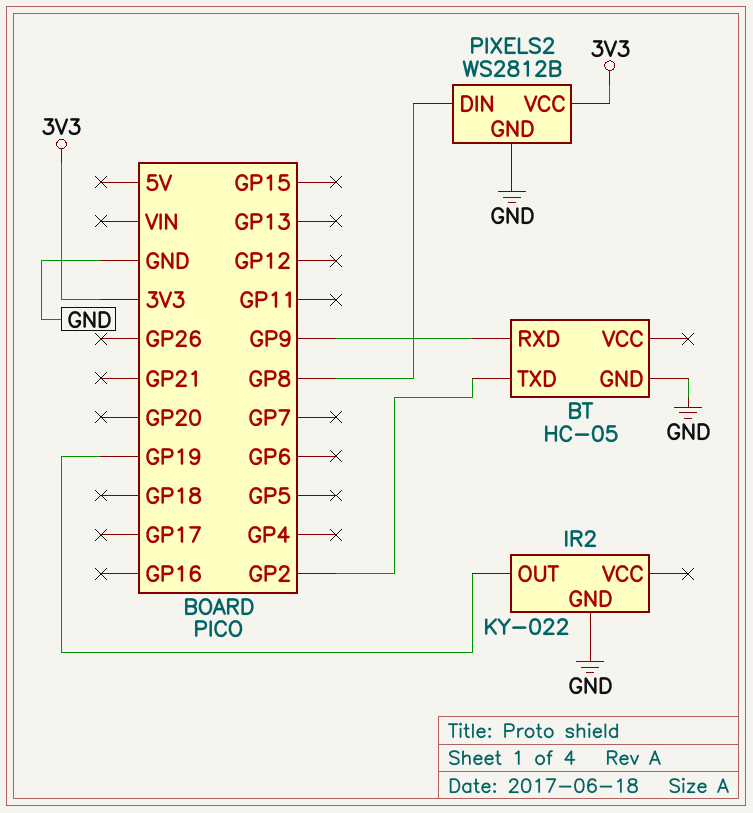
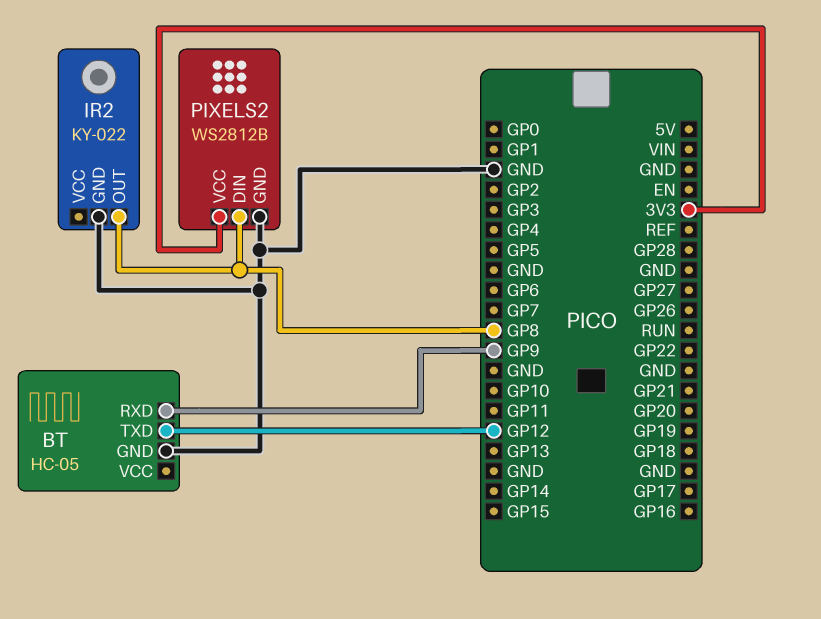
BT pin TXD: GP2 -> GP12
IR2 pin OUT: GP19 -> GP8

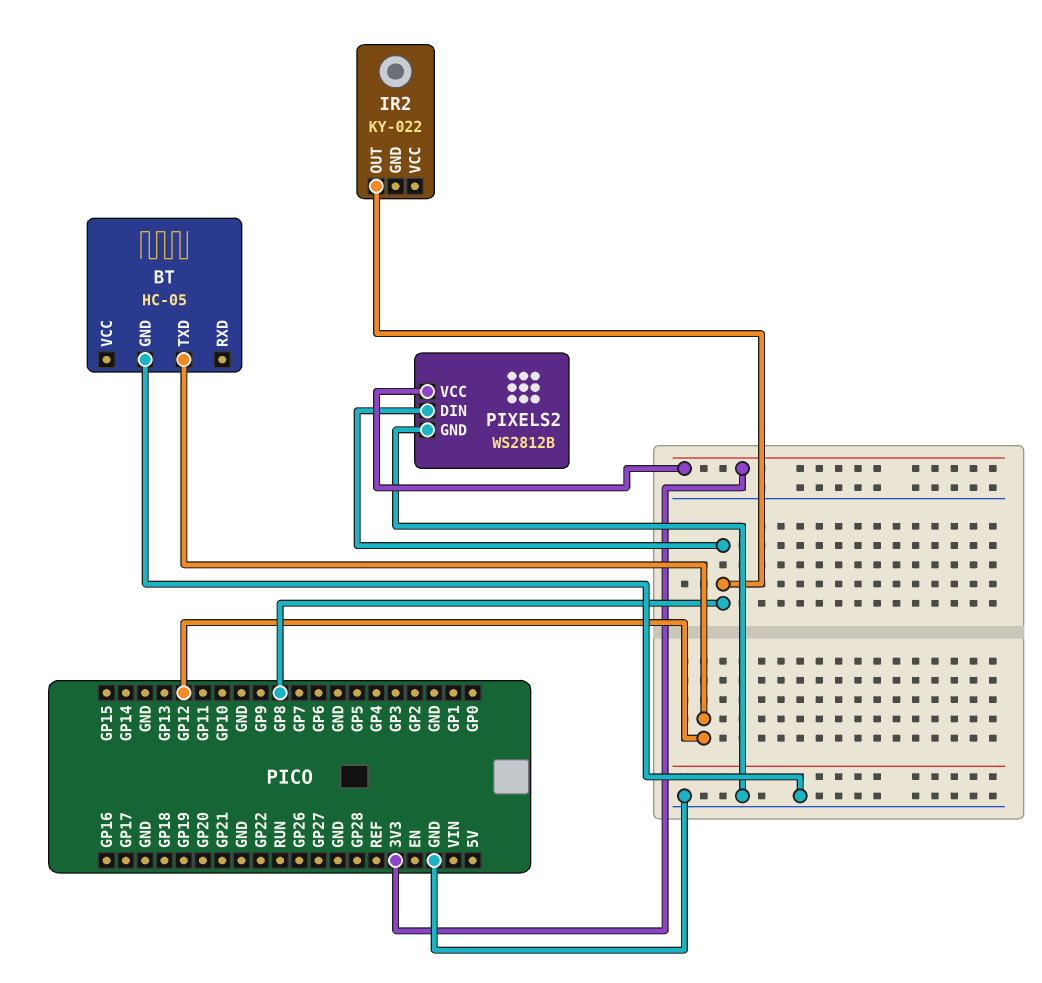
BT pin RXD: GP9 -> none
IR2 pin GND: GND -> none

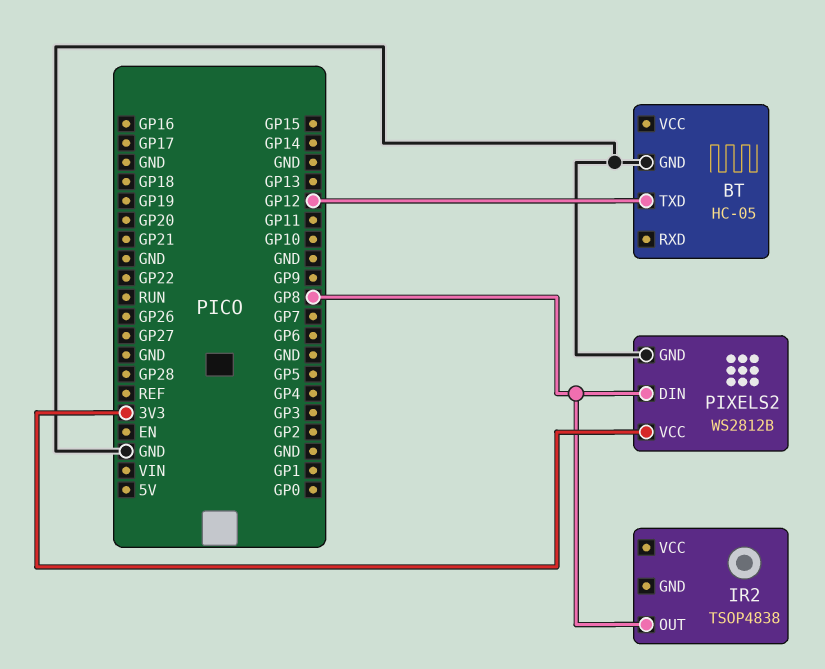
IR2: KY-022 -> TSOP4838

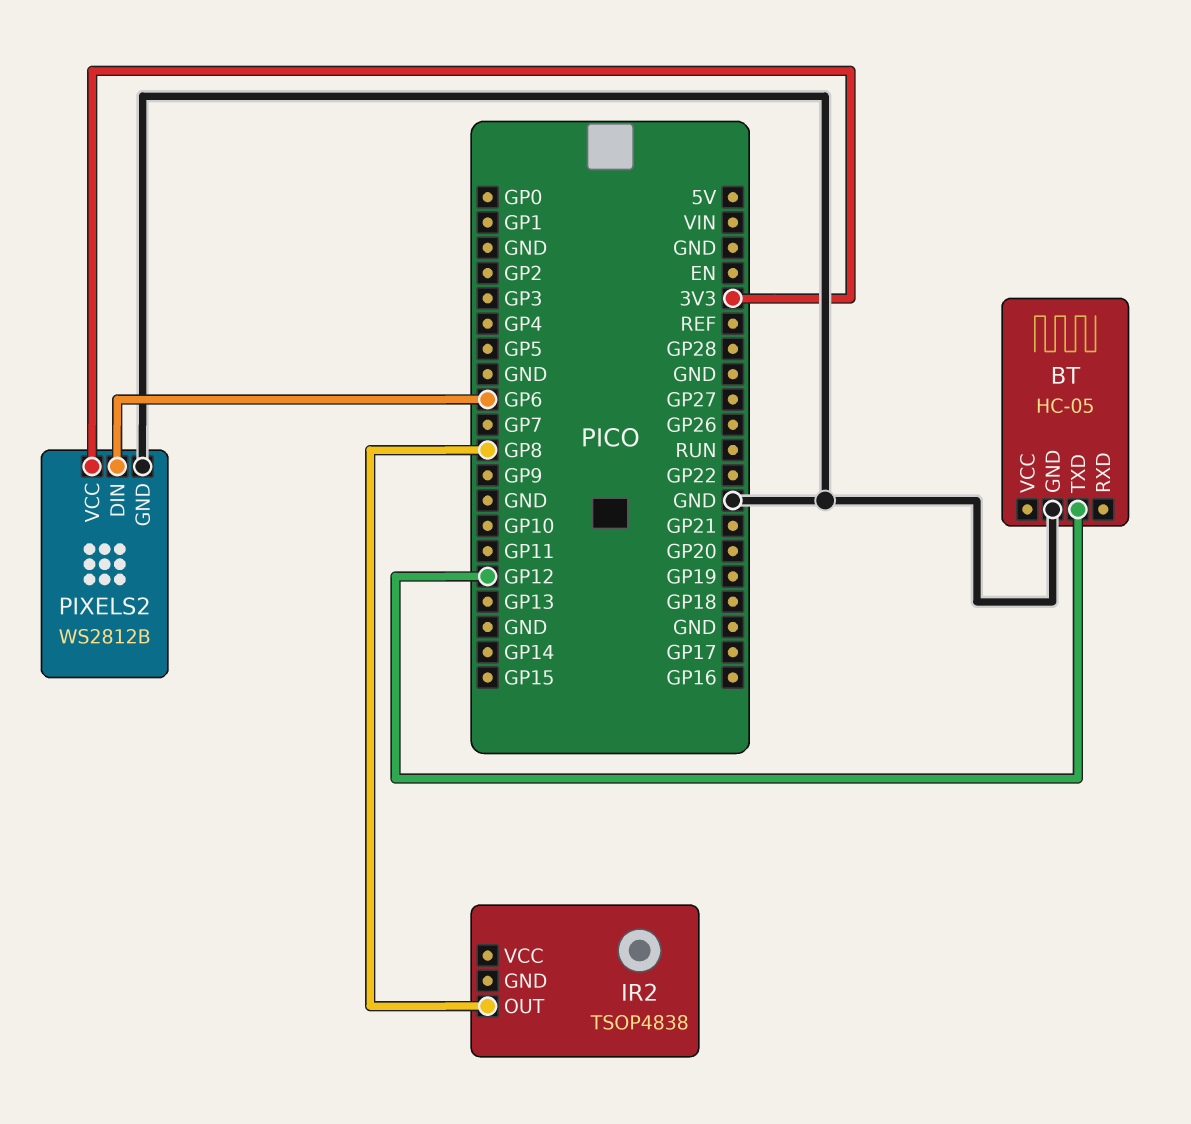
PIXELS2 pin DIN: GP8 -> GP6

